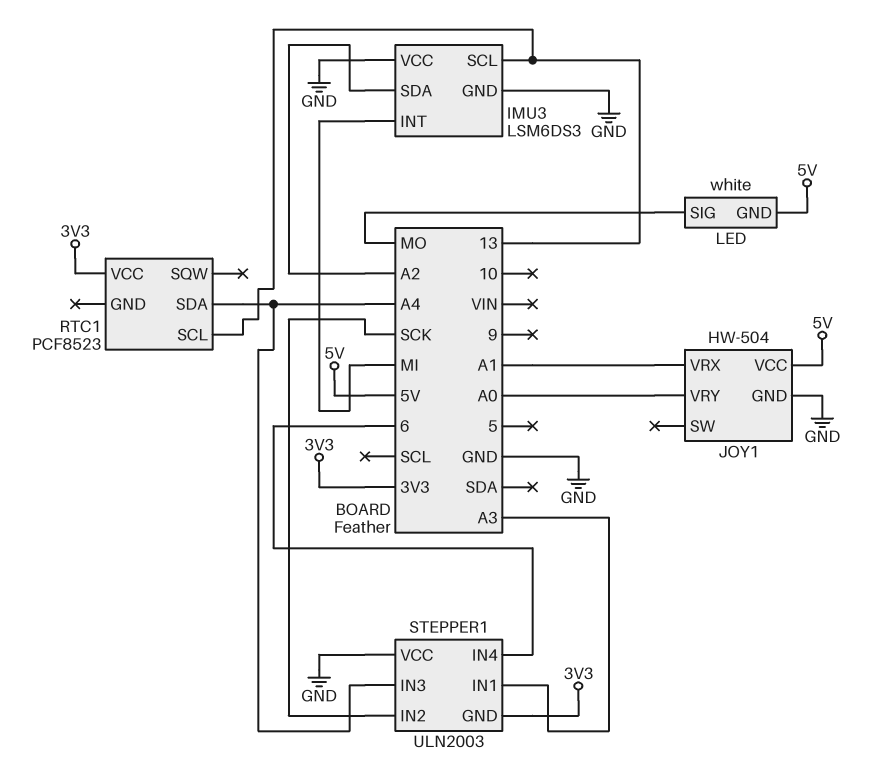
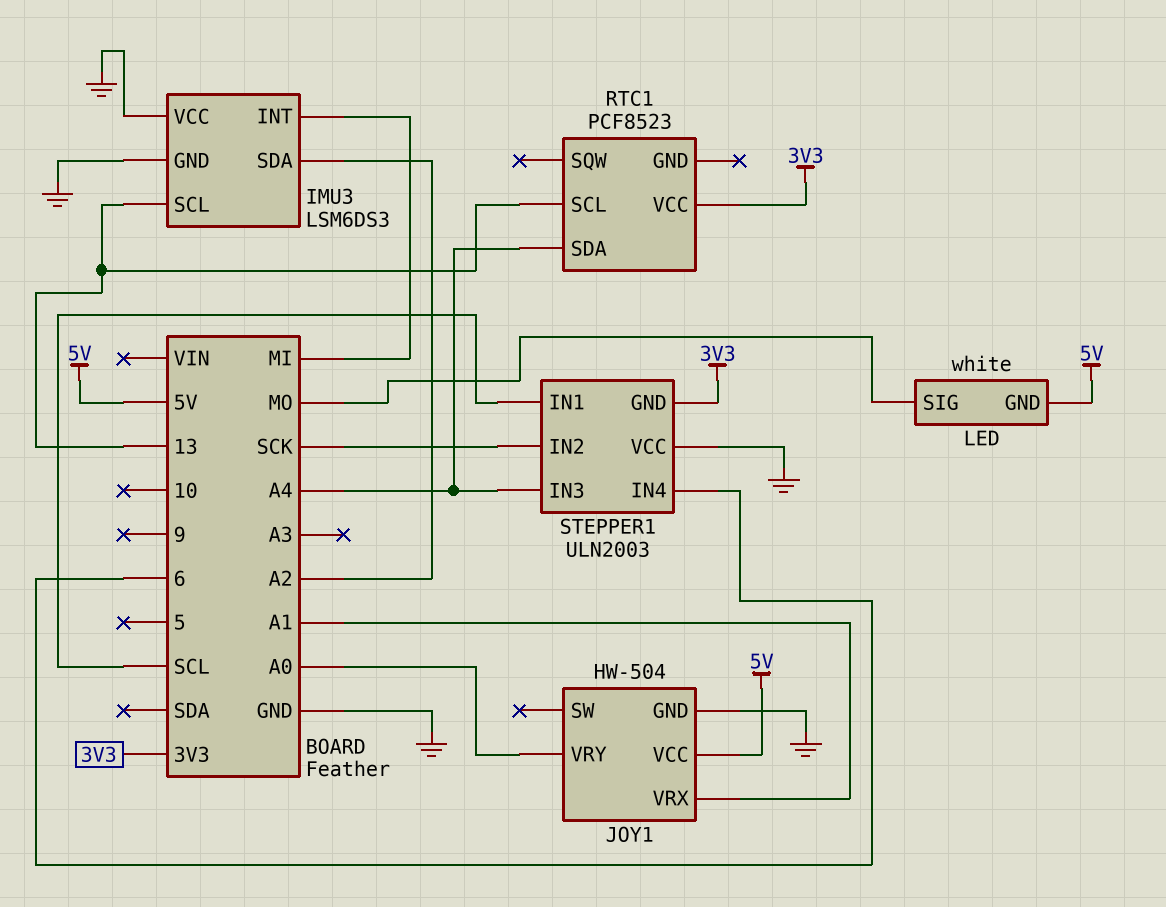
STEPPER1 pin IN1: A3 -> SCL

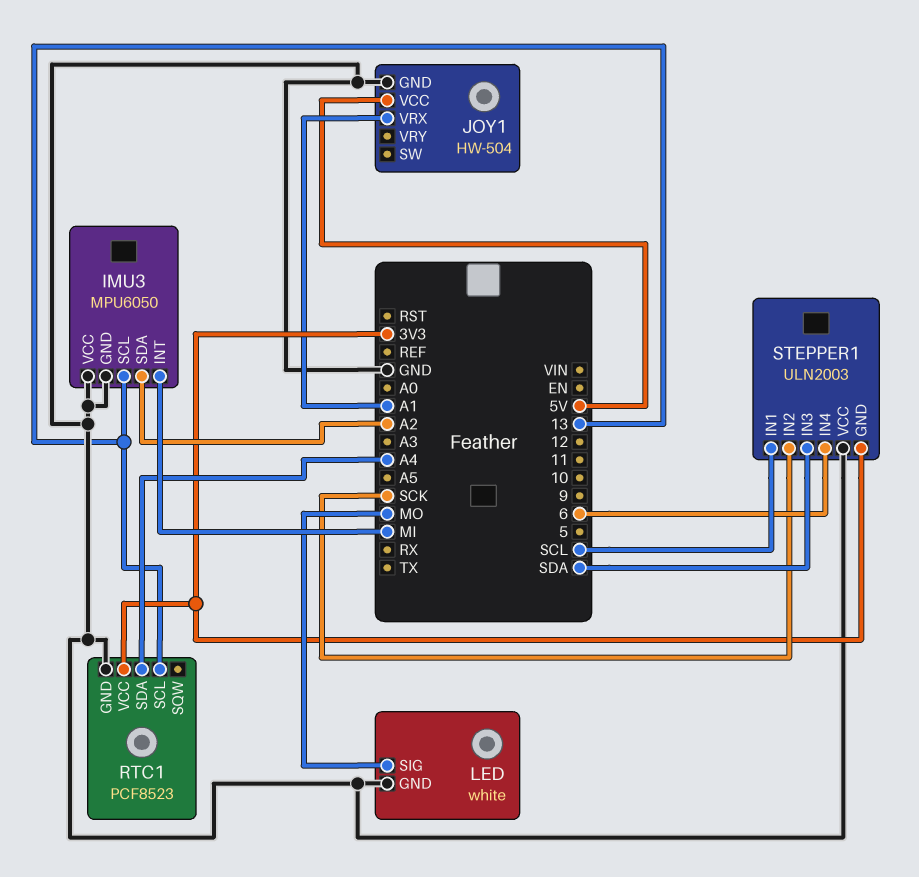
IMU3: LSM6DS3 -> MPU6050
JOY1 pin VRY: A0 -> none
LED pin GND: 5V -> GND
RTC1 pin GND: none -> GND
STEPPER1 pin IN3: A4 -> SDA

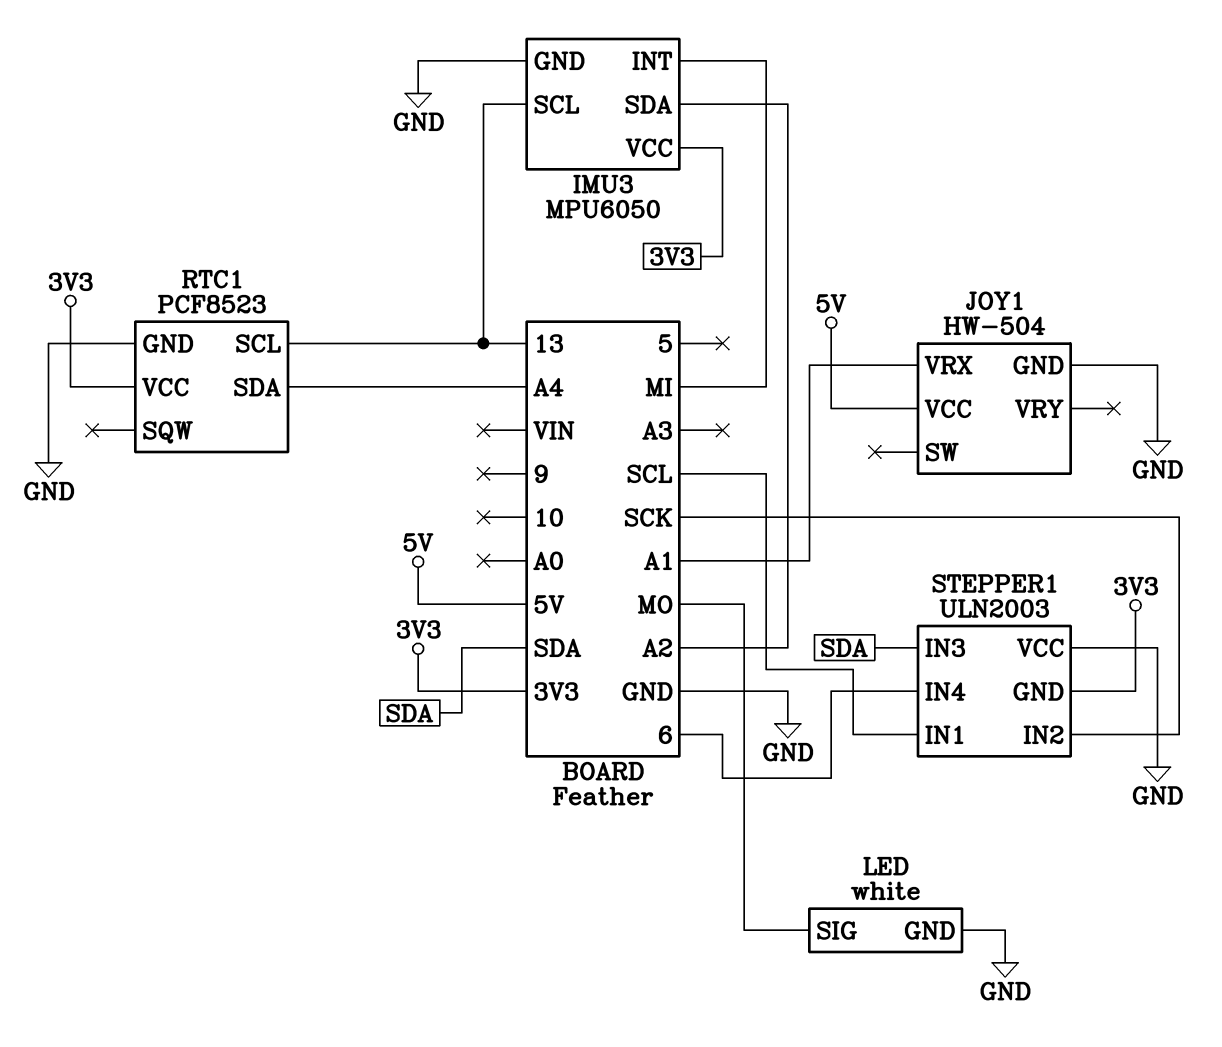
IMU3 pin VCC: GND -> 3V3

